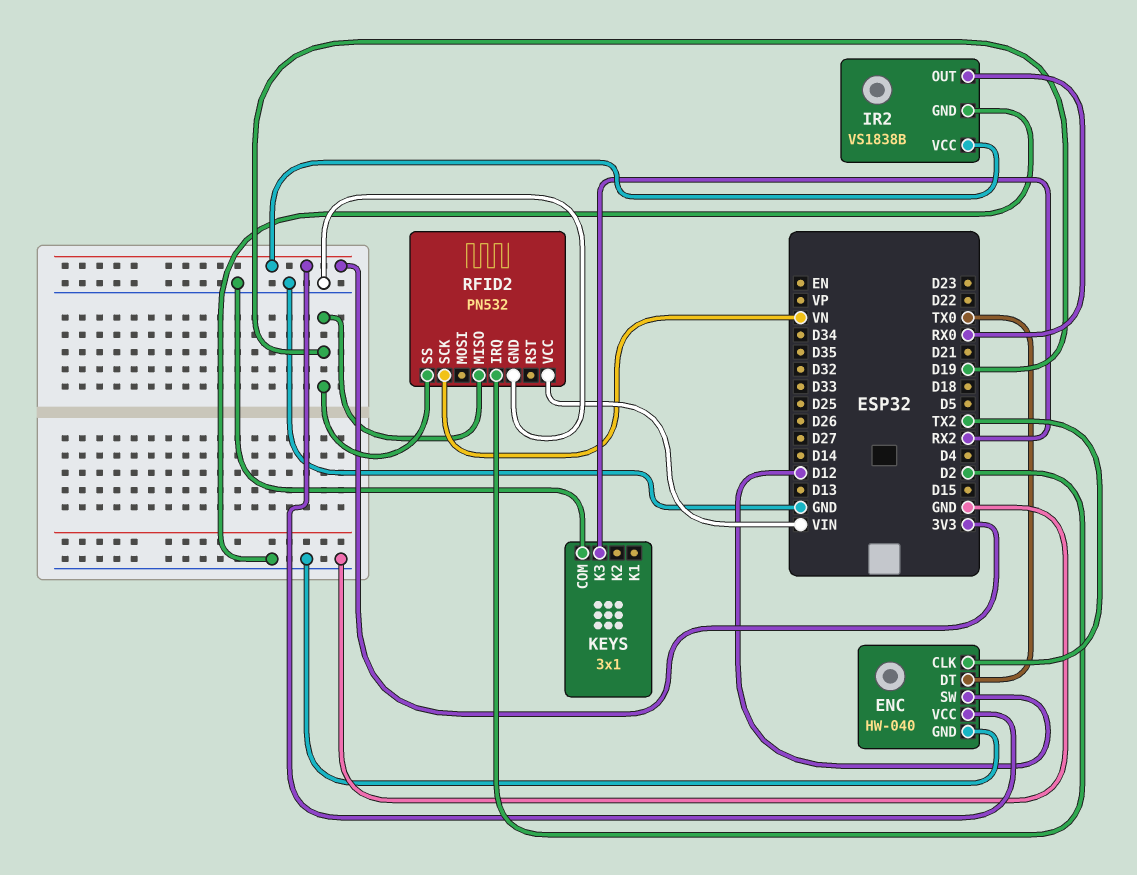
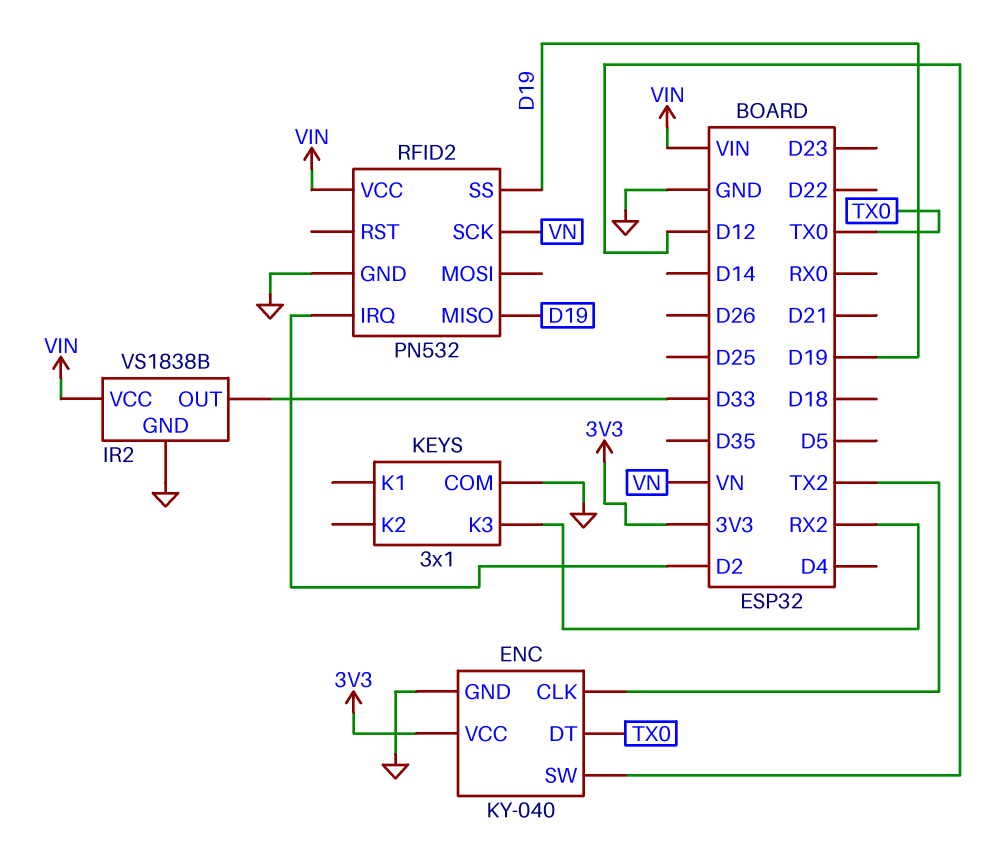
ENC: HW-040 -> KY-040
IR2 pin OUT: RX0 -> D33
IR2 pin VCC: 3V3 -> VIN

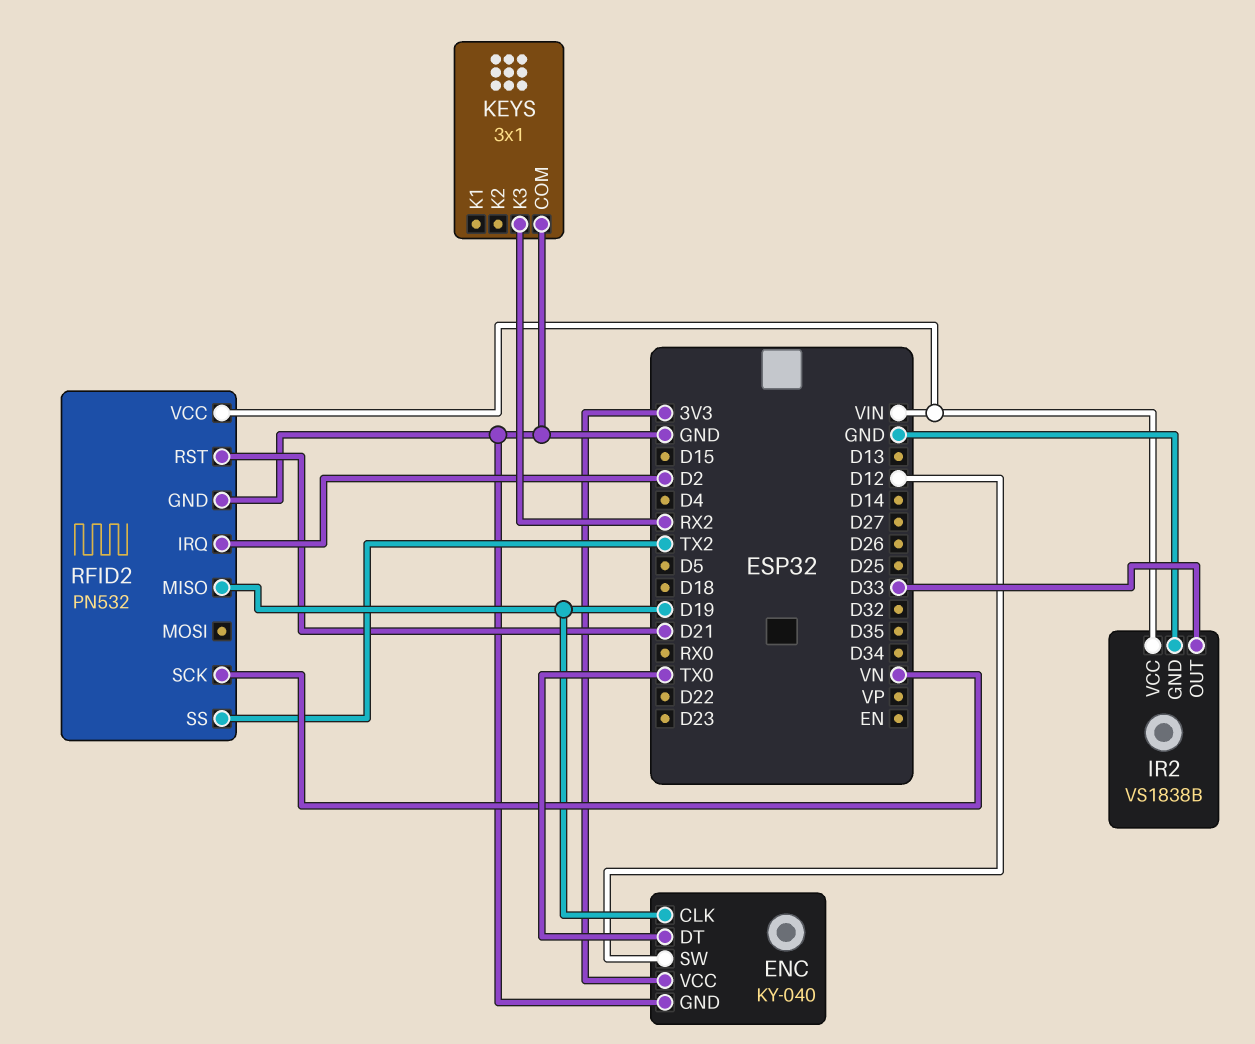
ENC pin CLK: TX2 -> D19
RFID2 pin RST: none -> D21
RFID2 pin SS: D19 -> TX2

